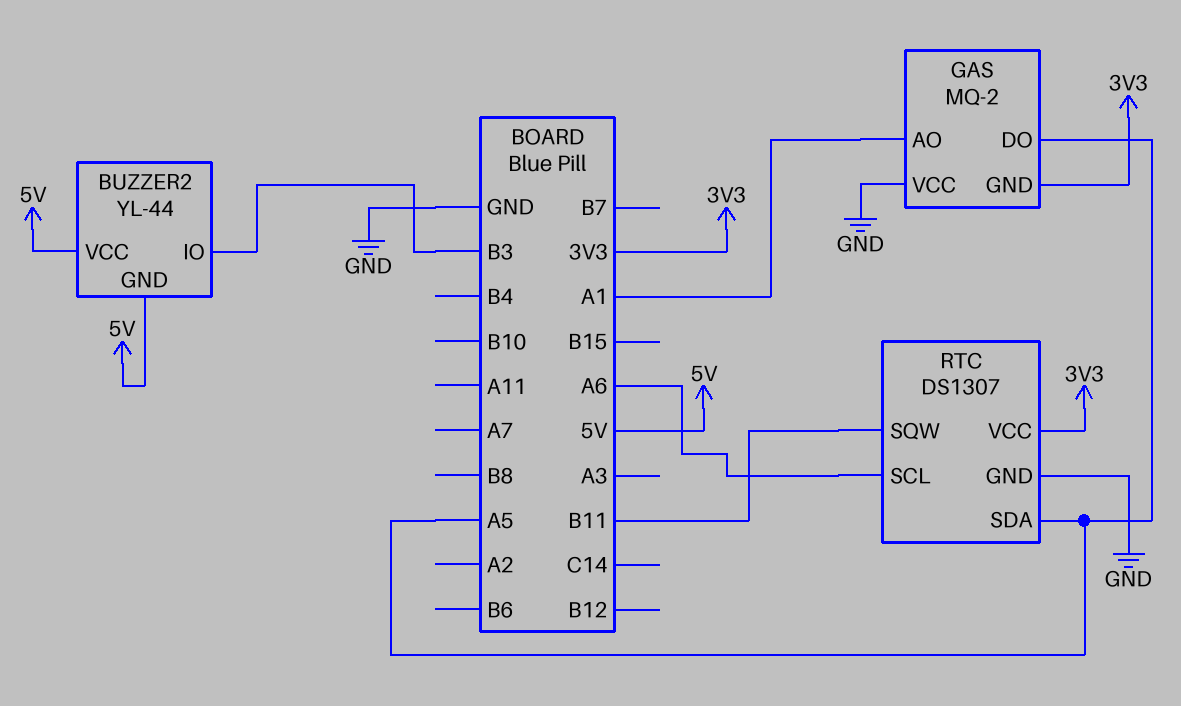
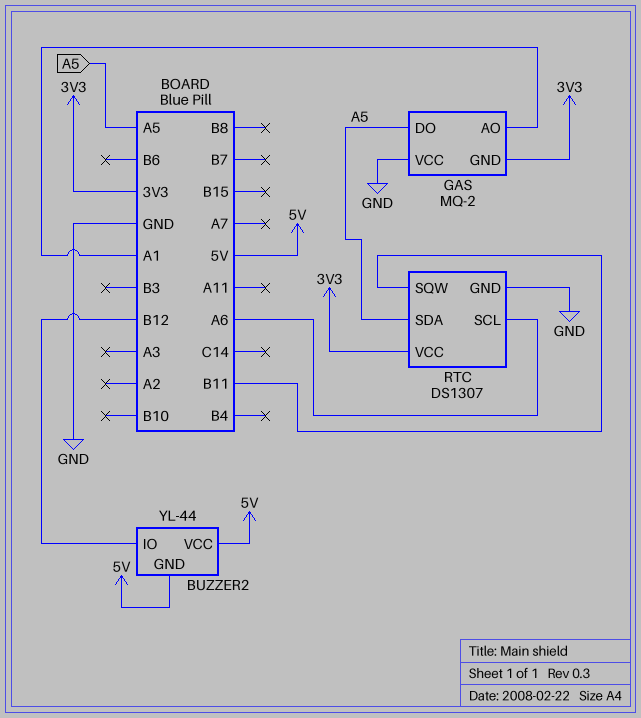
BUZZER2 pin IO: B3 -> B12

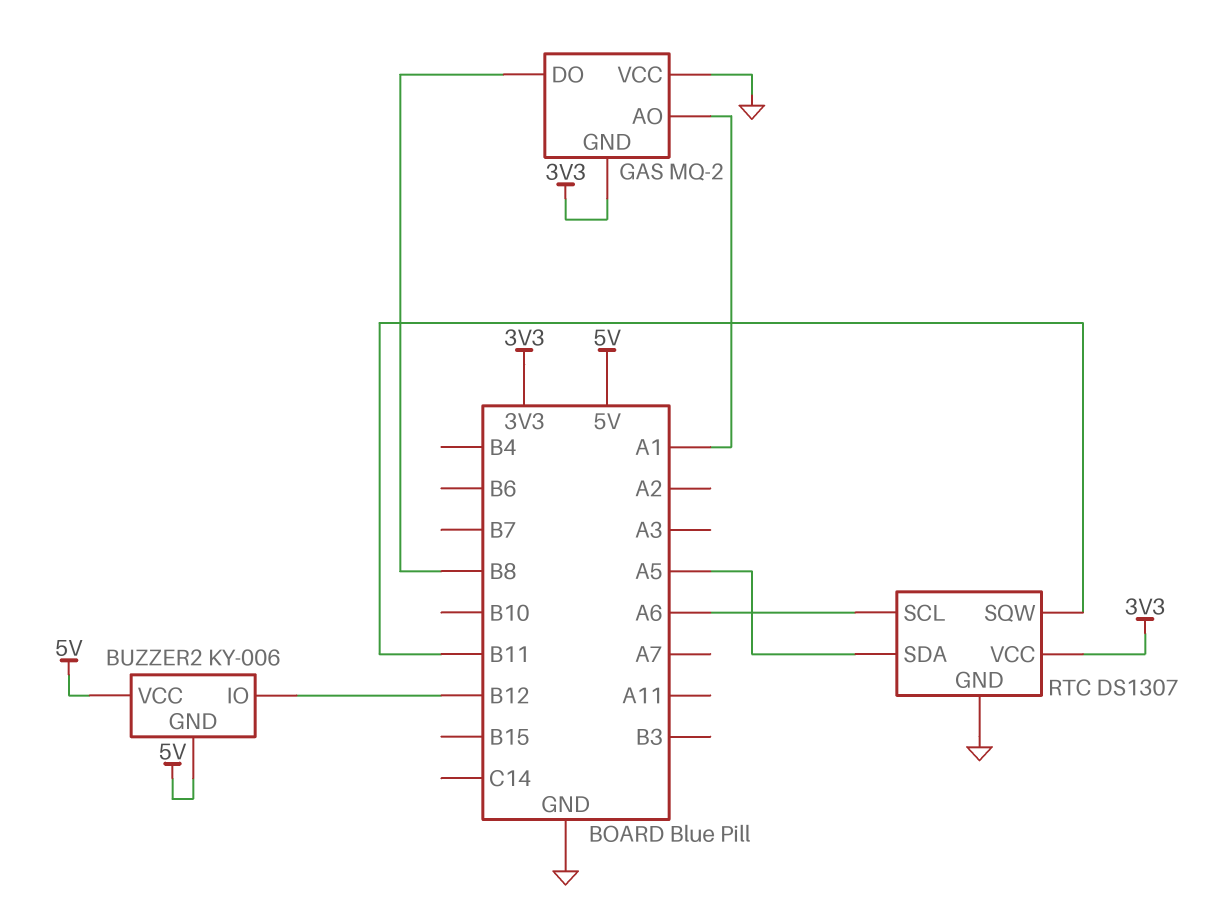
BUZZER2: YL-44 -> KY-006
GAS pin DO: A5 -> B8

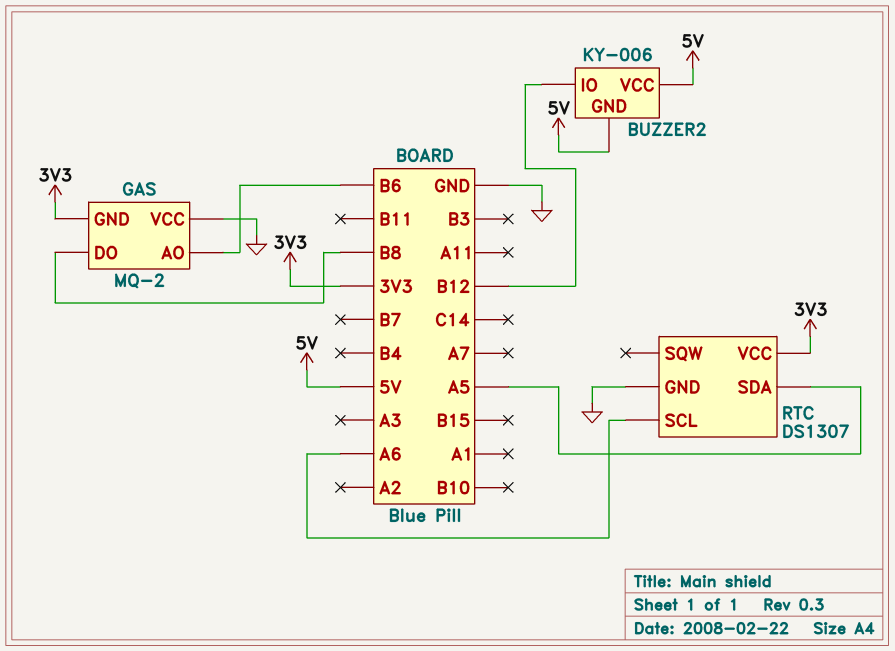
GAS pin AO: A1 -> B6
RTC pin SQW: B11 -> none

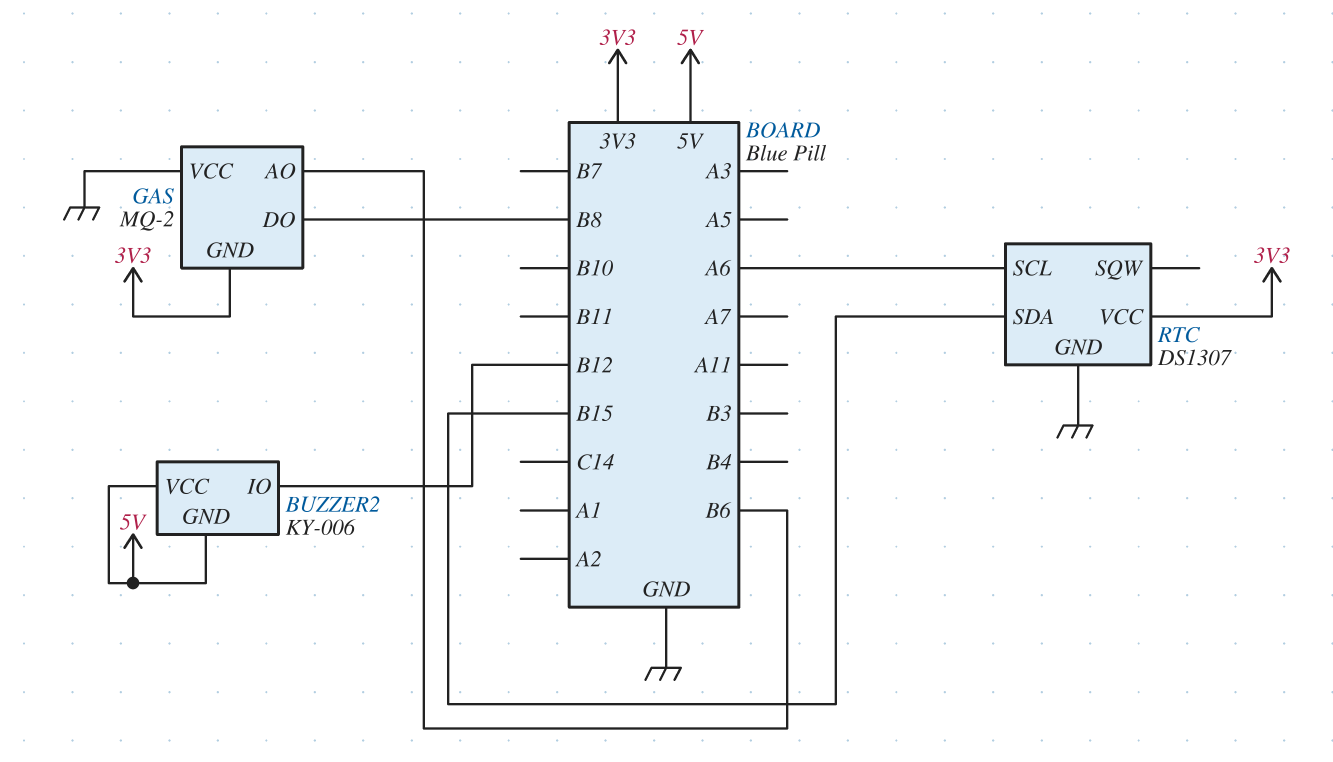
RTC pin SDA: A5 -> B15

